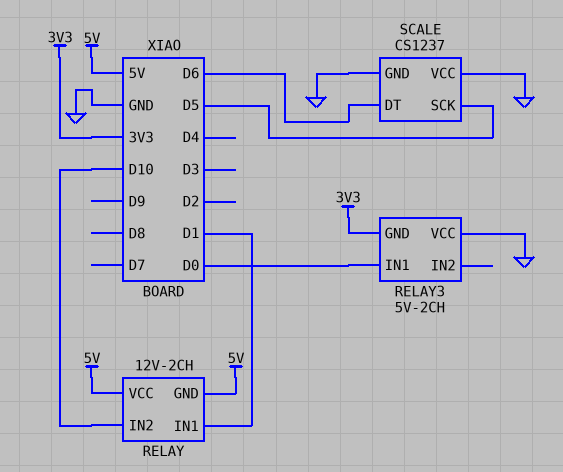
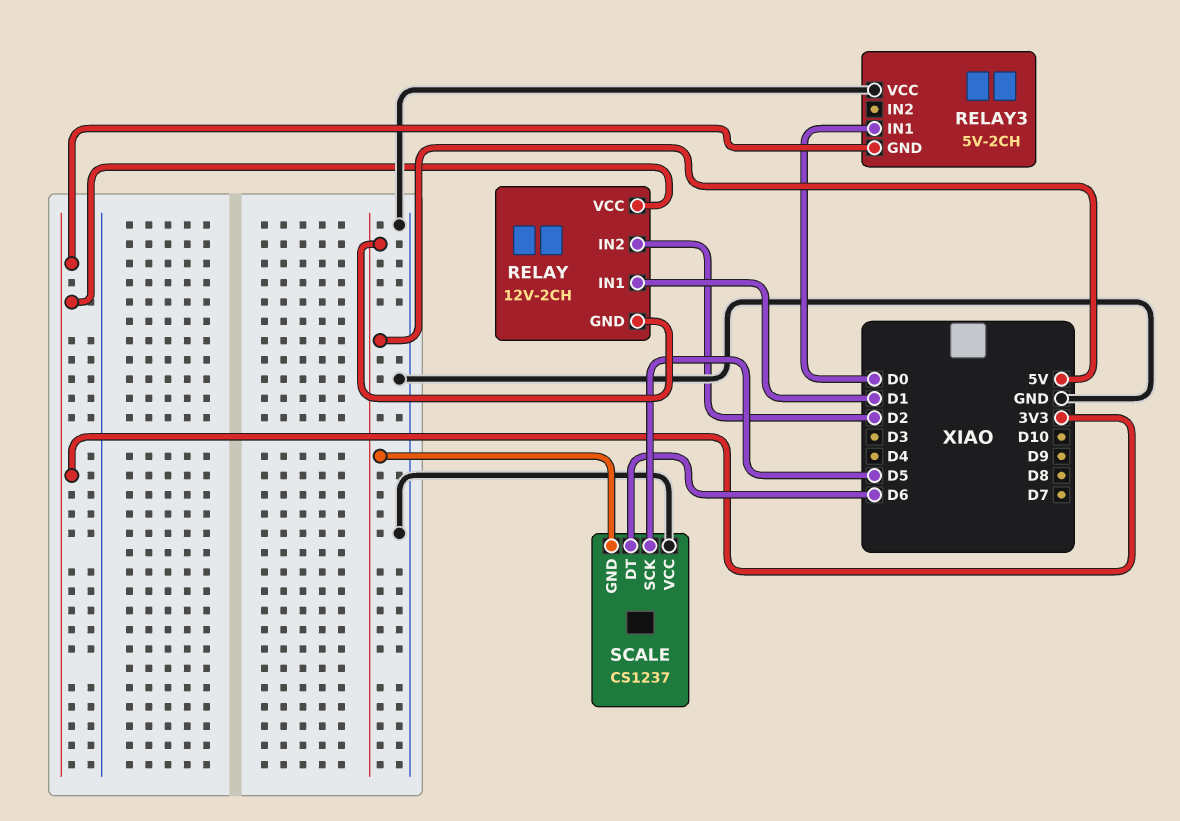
RELAY pin IN2: D10 -> D2
RELAY pin VCC: 5V -> 3V3
SCALE pin GND: GND -> 5V

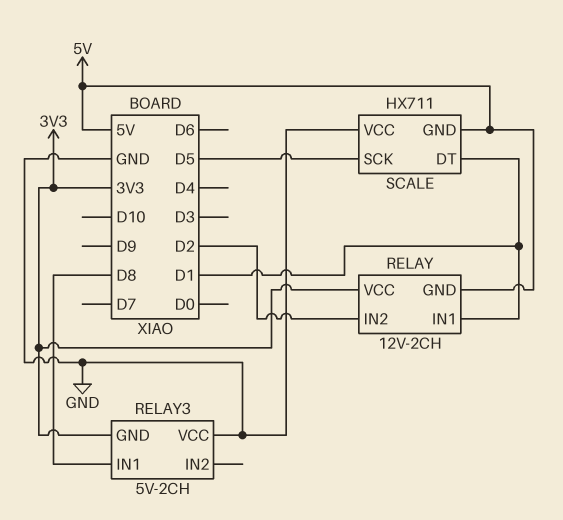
RELAY3 pin IN1: D0 -> D8
SCALE: CS1237 -> HX711
SCALE pin DT: D6 -> D1

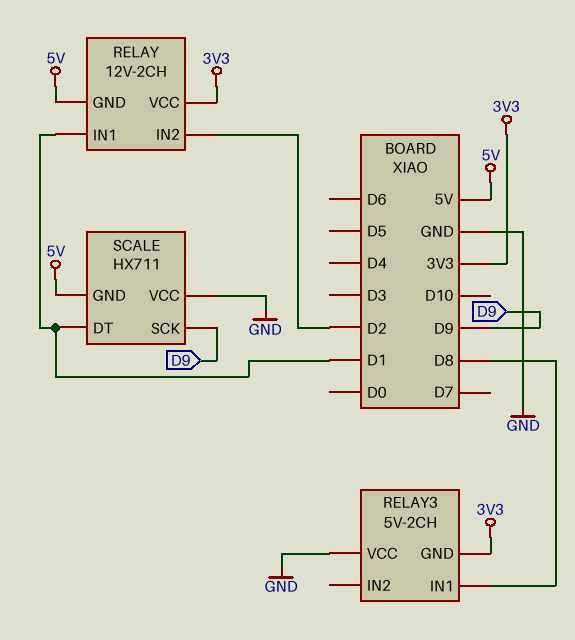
SCALE pin SCK: D5 -> D9

